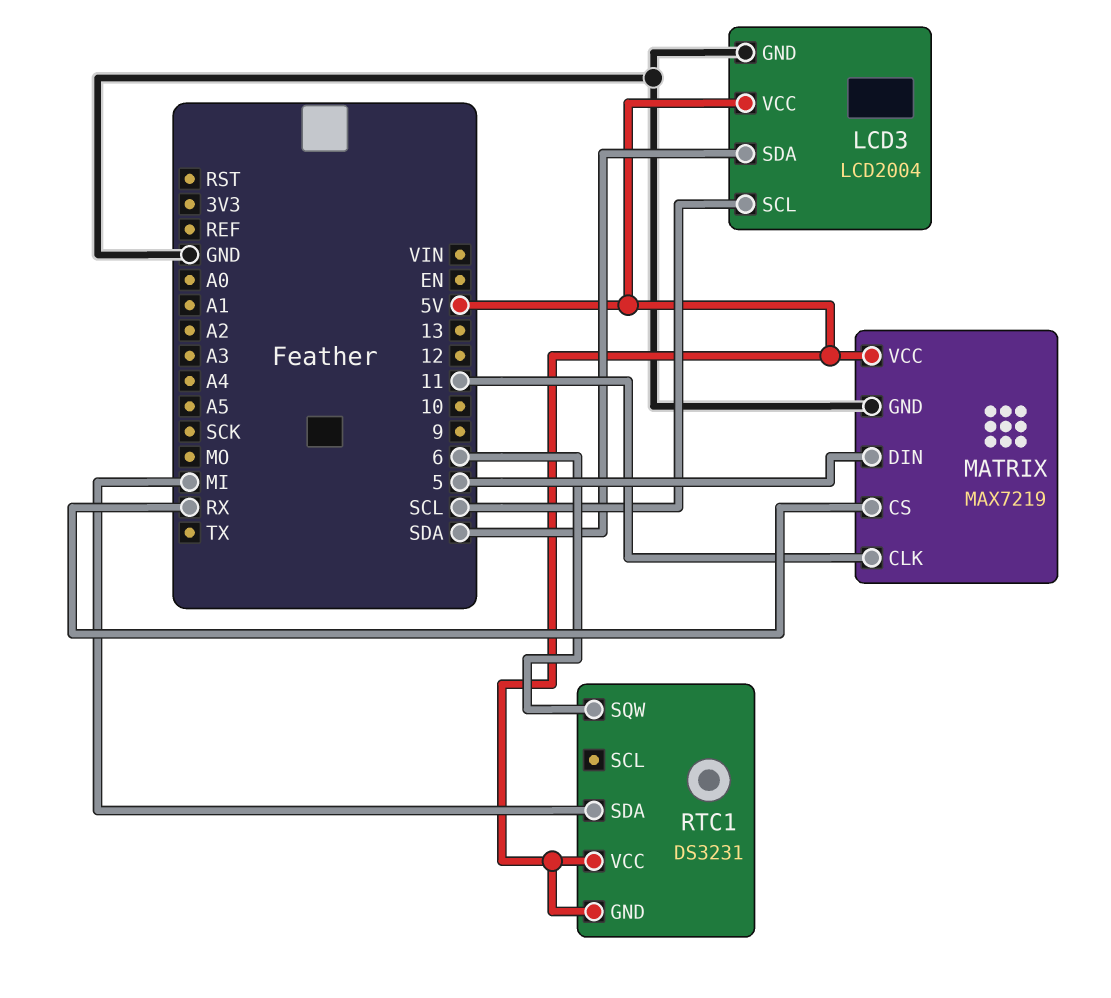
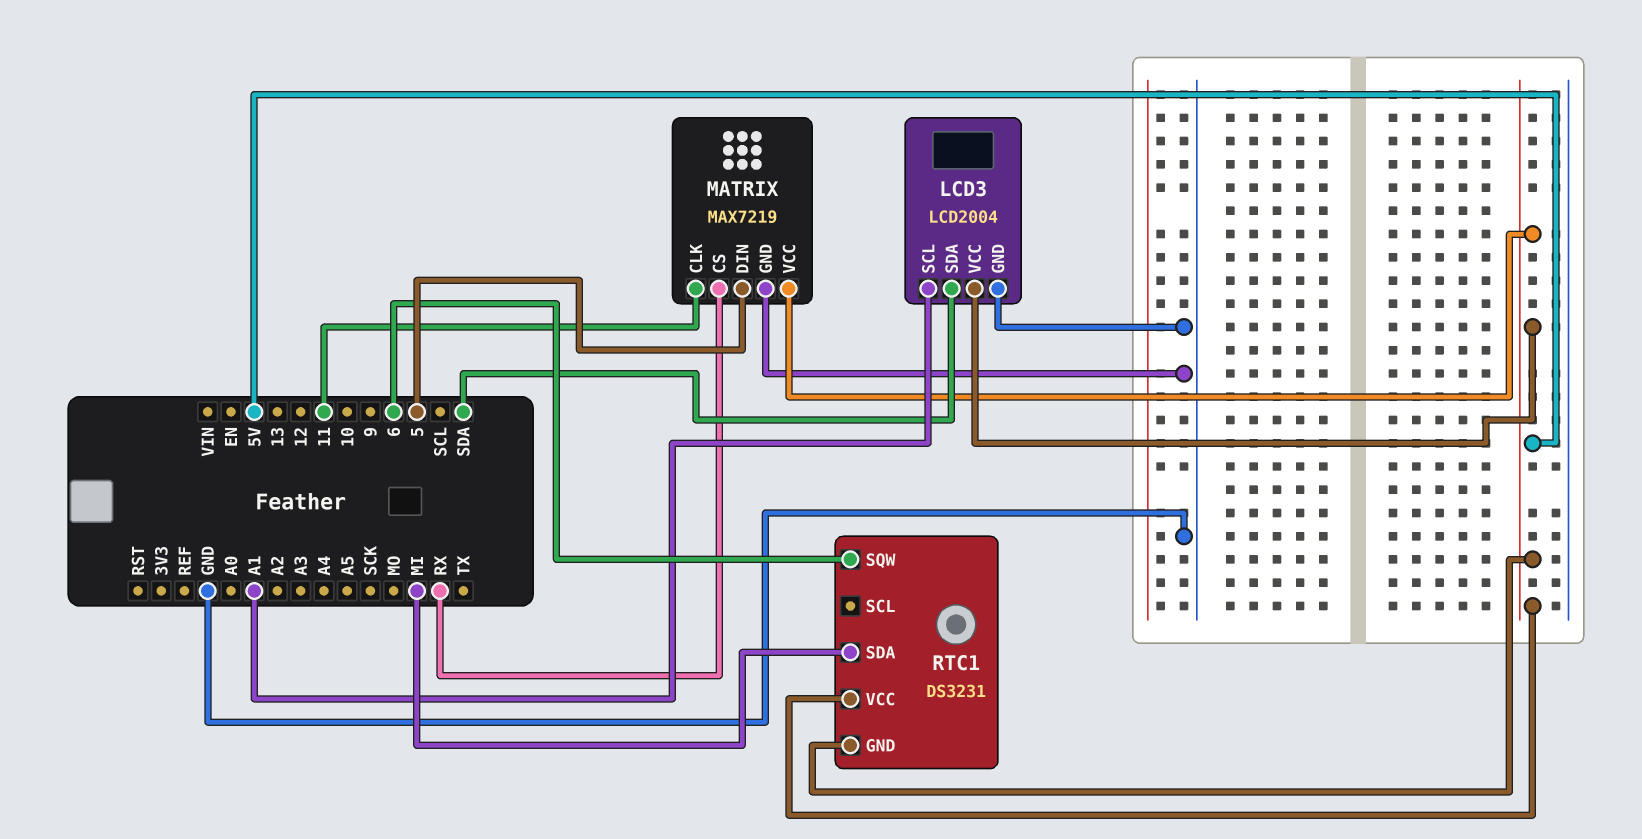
LCD3 pin SCL: SCL -> A1

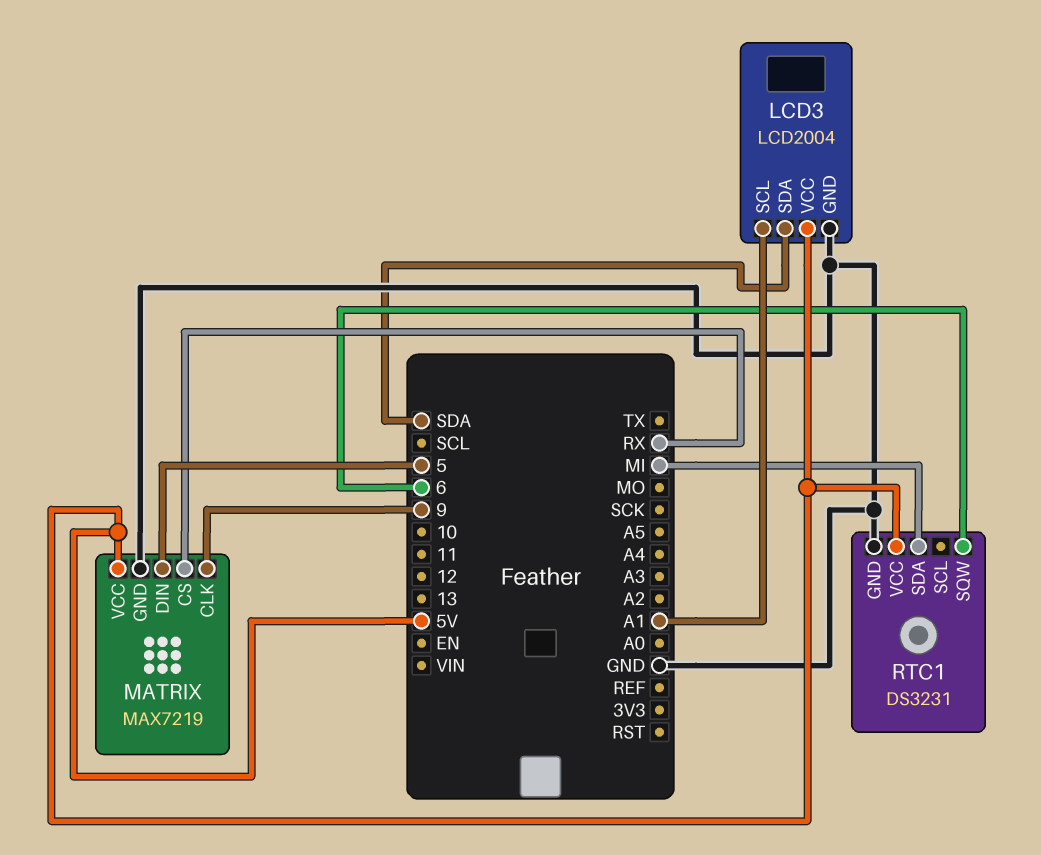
MATRIX pin CLK: 11 -> 9
RTC1 pin GND: 5V -> GND

